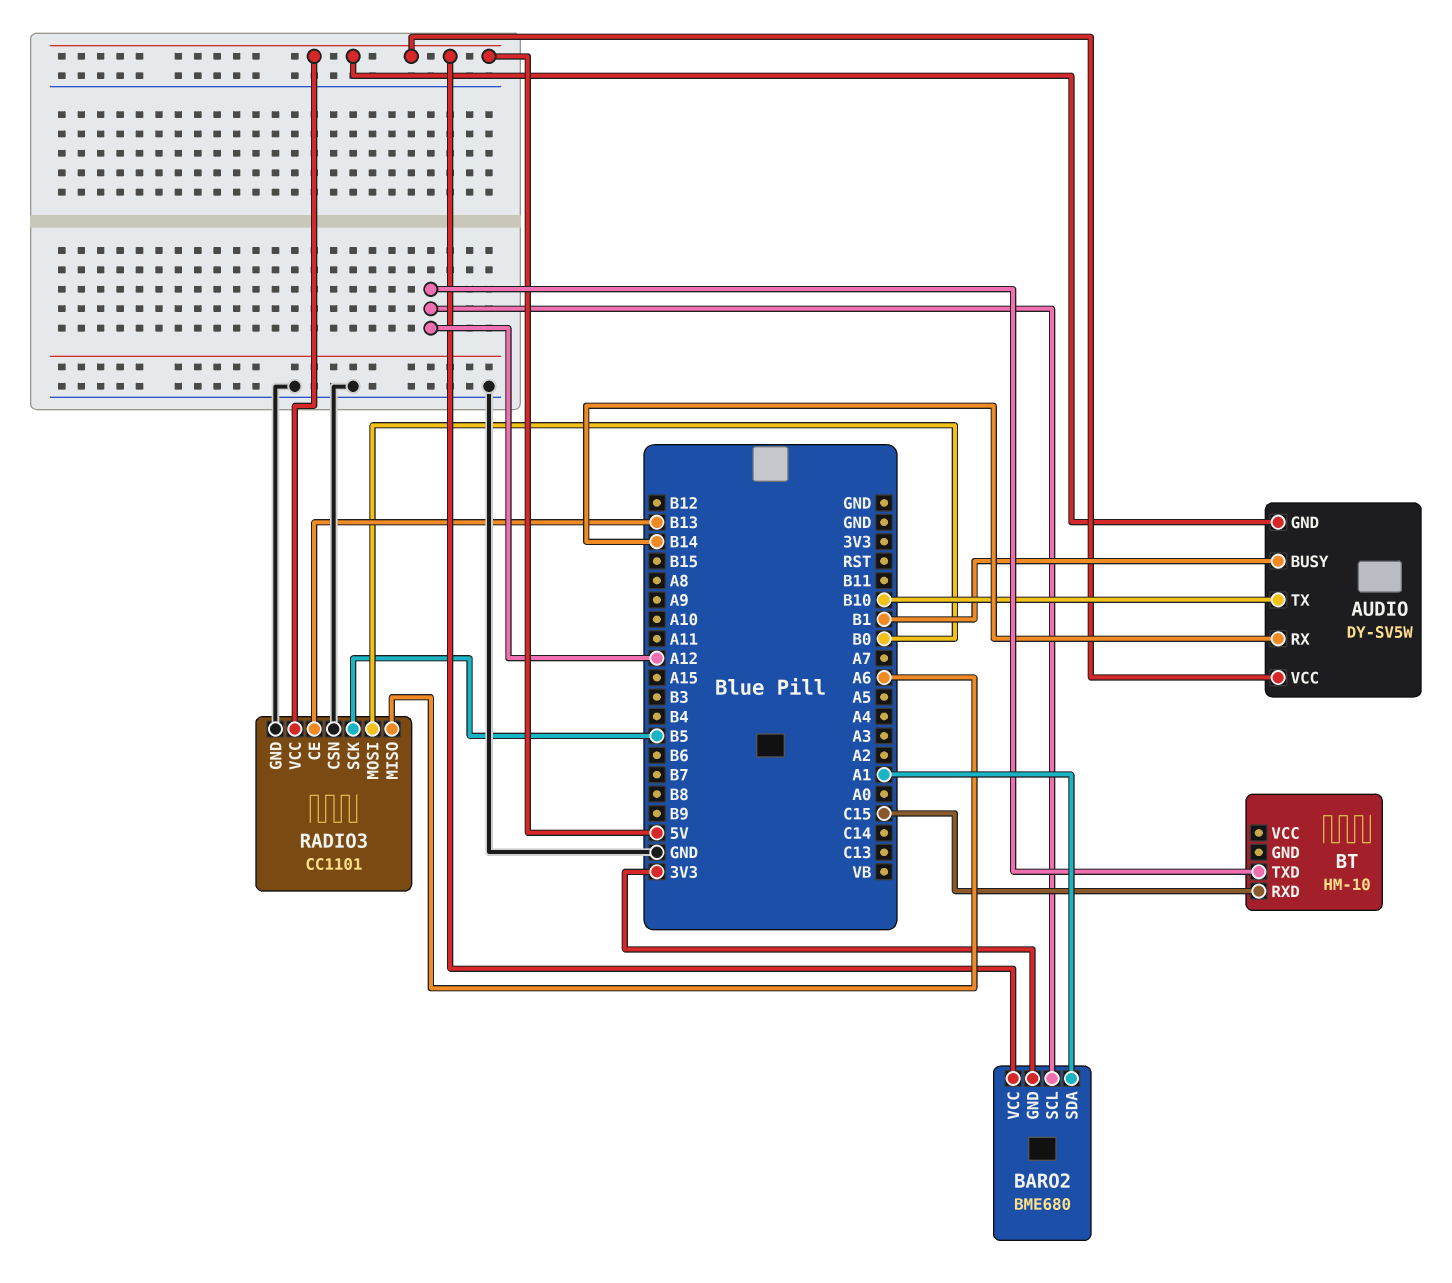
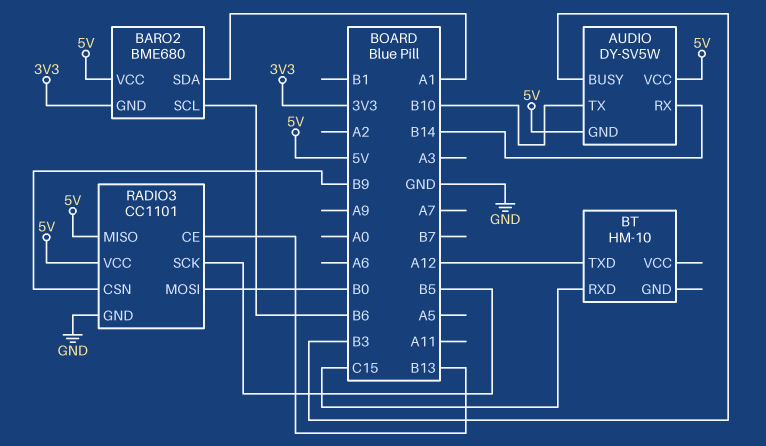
AUDIO pin BUSY: B1 -> B3
BARO2 pin SCL: A12 -> B6
RADIO3 pin CSN: GND -> B9
RADIO3 pin MISO: A6 -> 5V

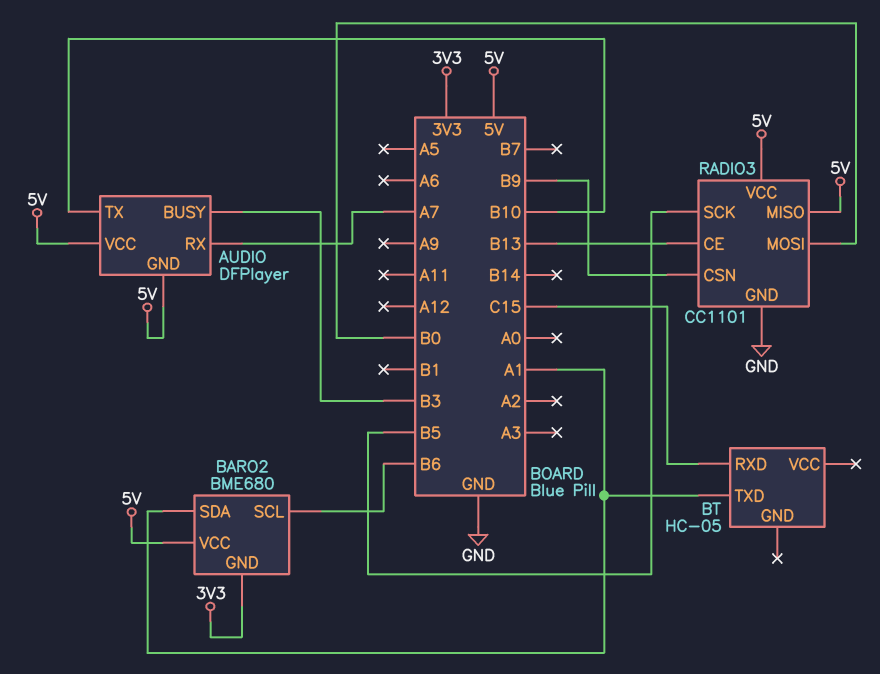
AUDIO: DY-SV5W -> DFPlayer
AUDIO pin RX: B14 -> A7
BT: HM-10 -> HC-05
BT pin TXD: A12 -> A1

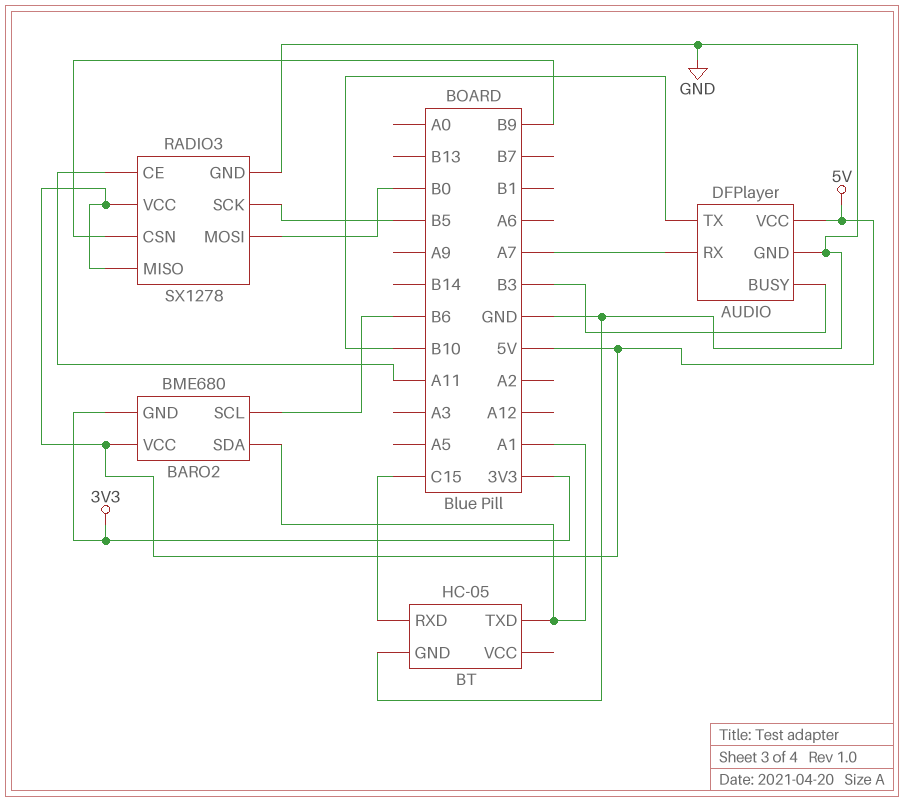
AUDIO pin GND: 5V -> GND
BT pin GND: none -> GND
RADIO3: CC1101 -> SX1278
RADIO3 pin CE: B13 -> A11

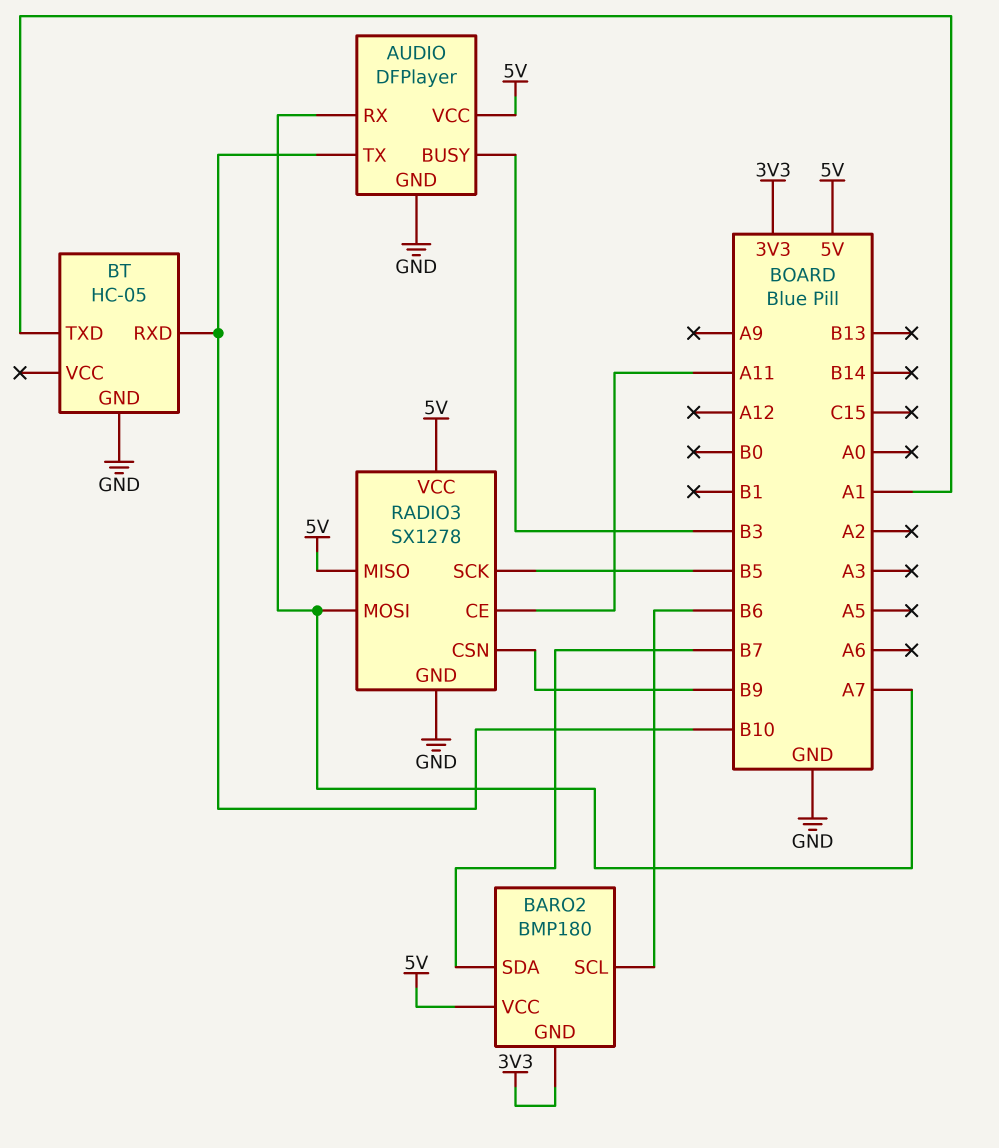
BARO2: BME680 -> BMP180
BARO2 pin SDA: A1 -> B7
BT pin RXD: C15 -> B10
RADIO3 pin MOSI: B0 -> A7

